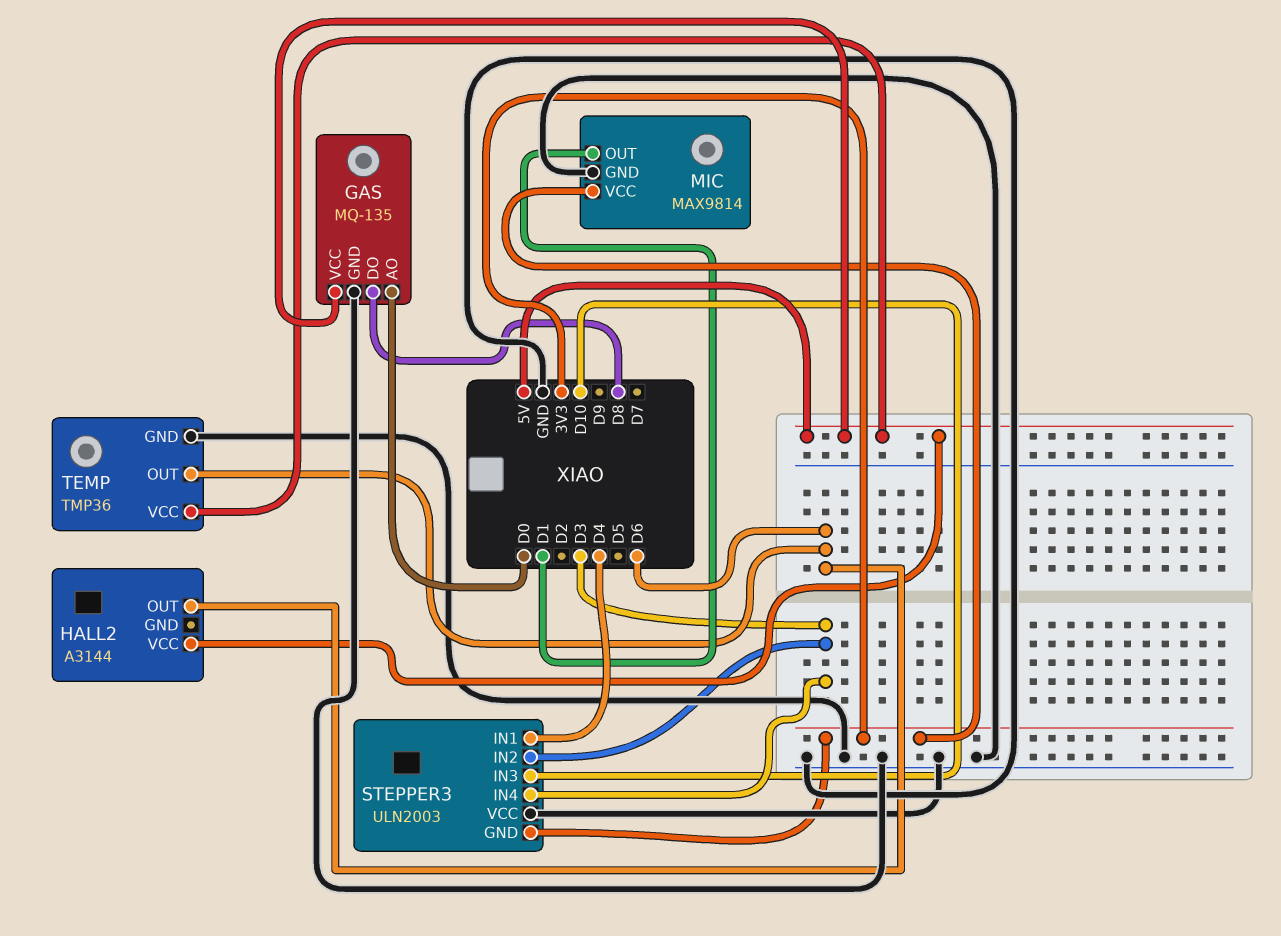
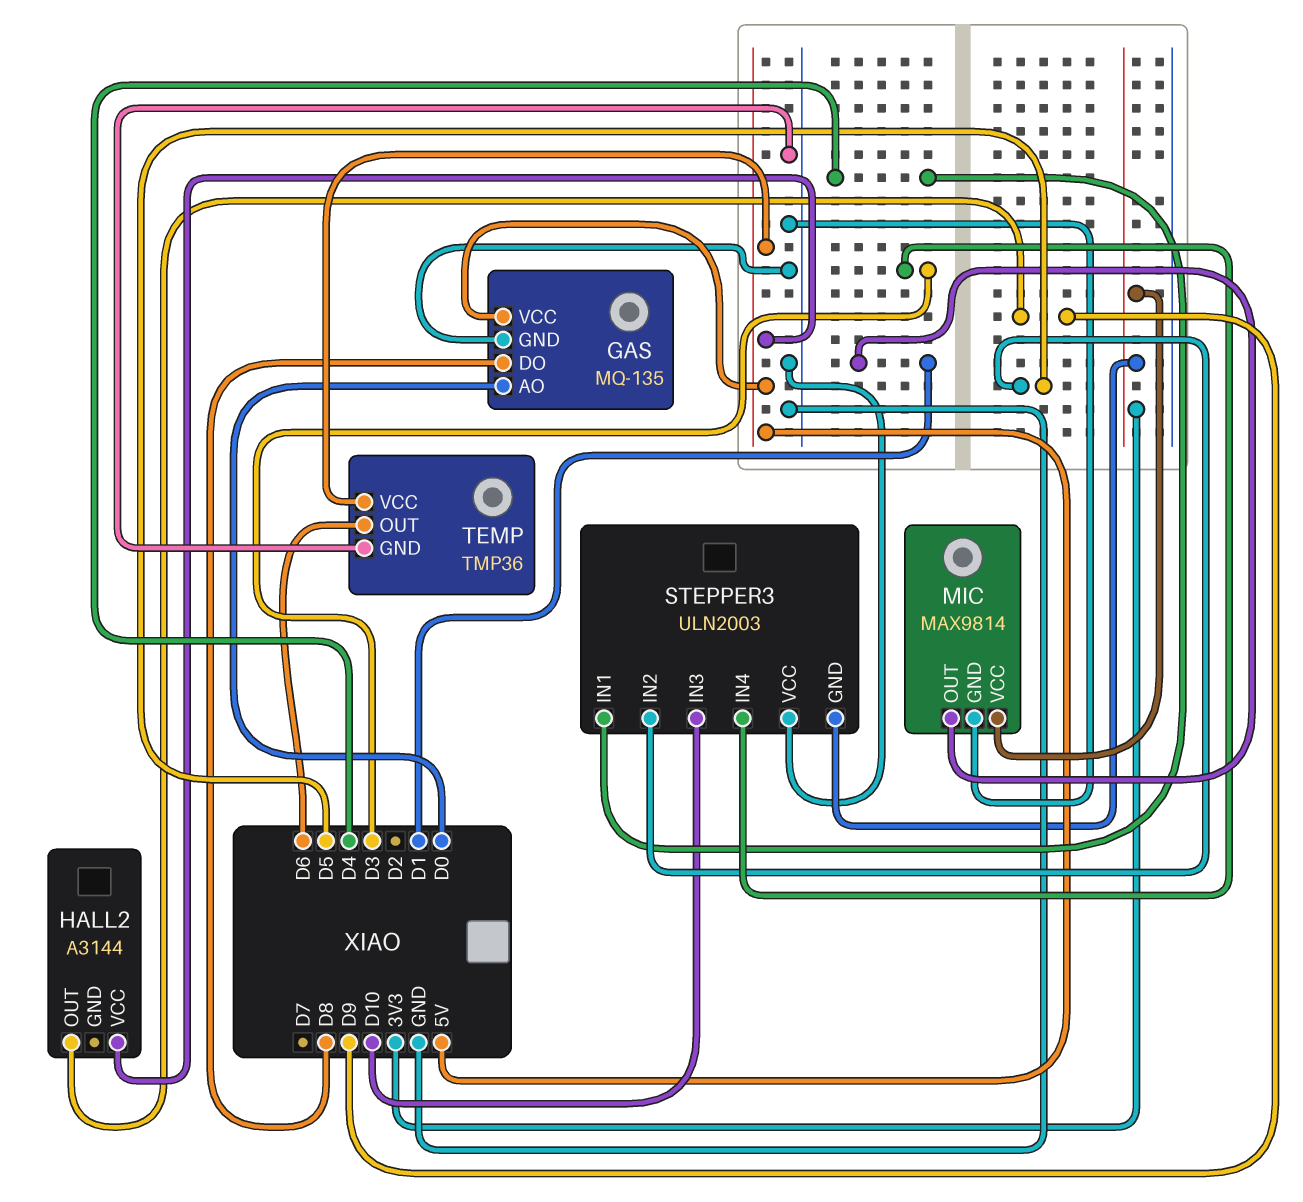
HALL2 pin OUT: D6 -> D9
STEPPER3 pin IN2: D3 -> D5

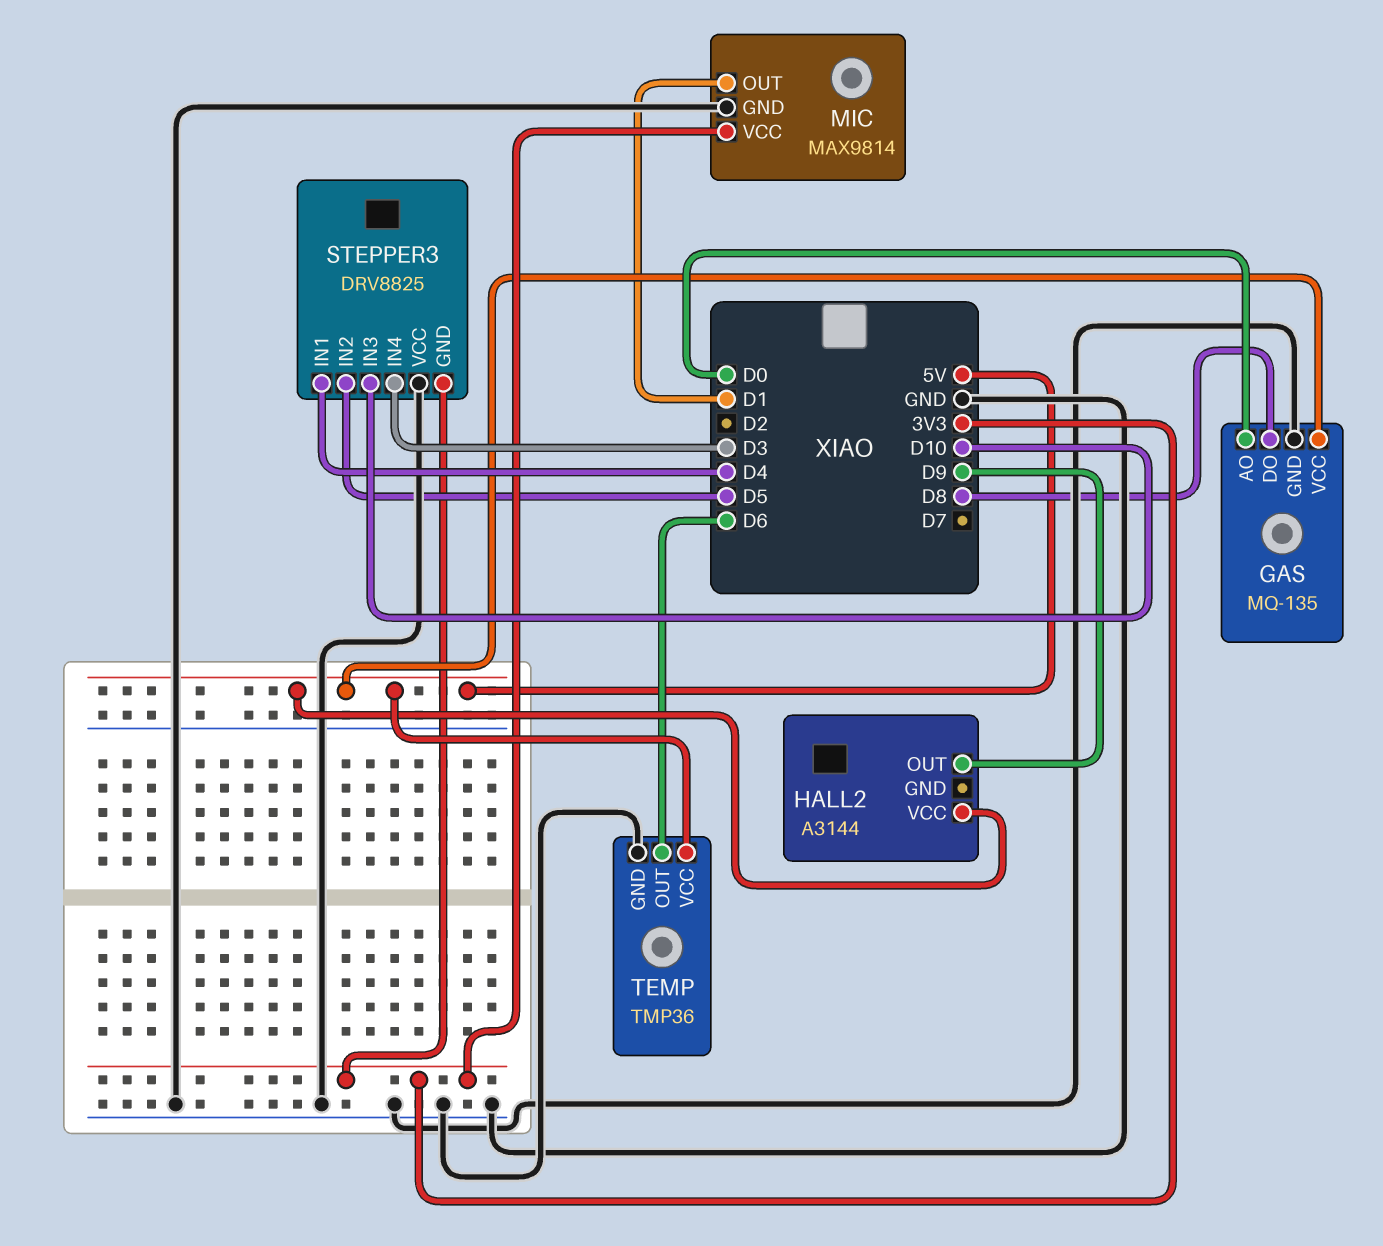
STEPPER3: ULN2003 -> DRV8825

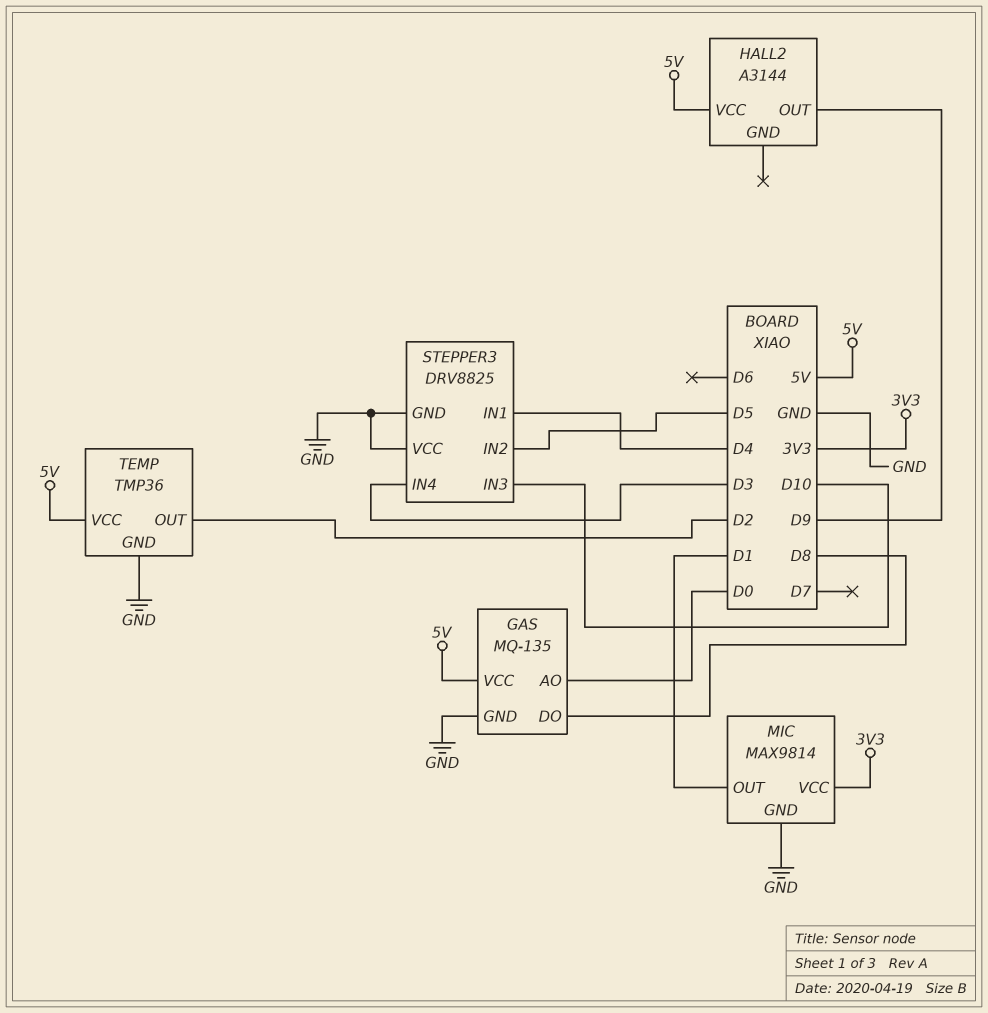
STEPPER3 pin GND: 3V3 -> GND
TEMP pin OUT: D6 -> D2

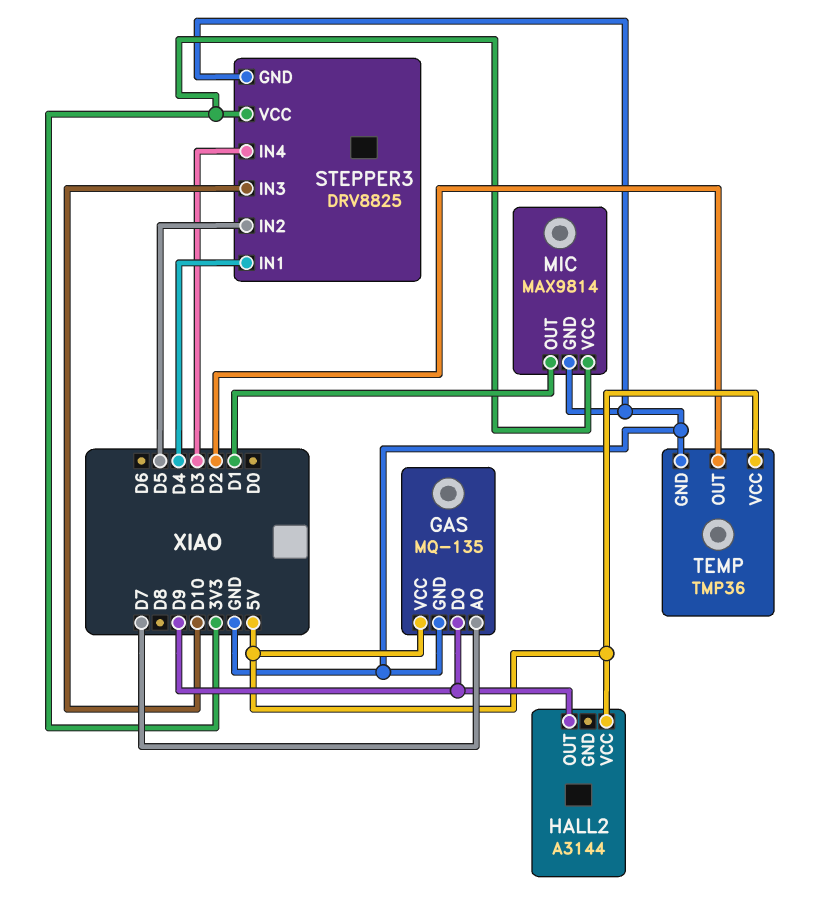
GAS pin AO: D0 -> D7
GAS pin DO: D8 -> D9
STEPPER3 pin VCC: GND -> 3V3

